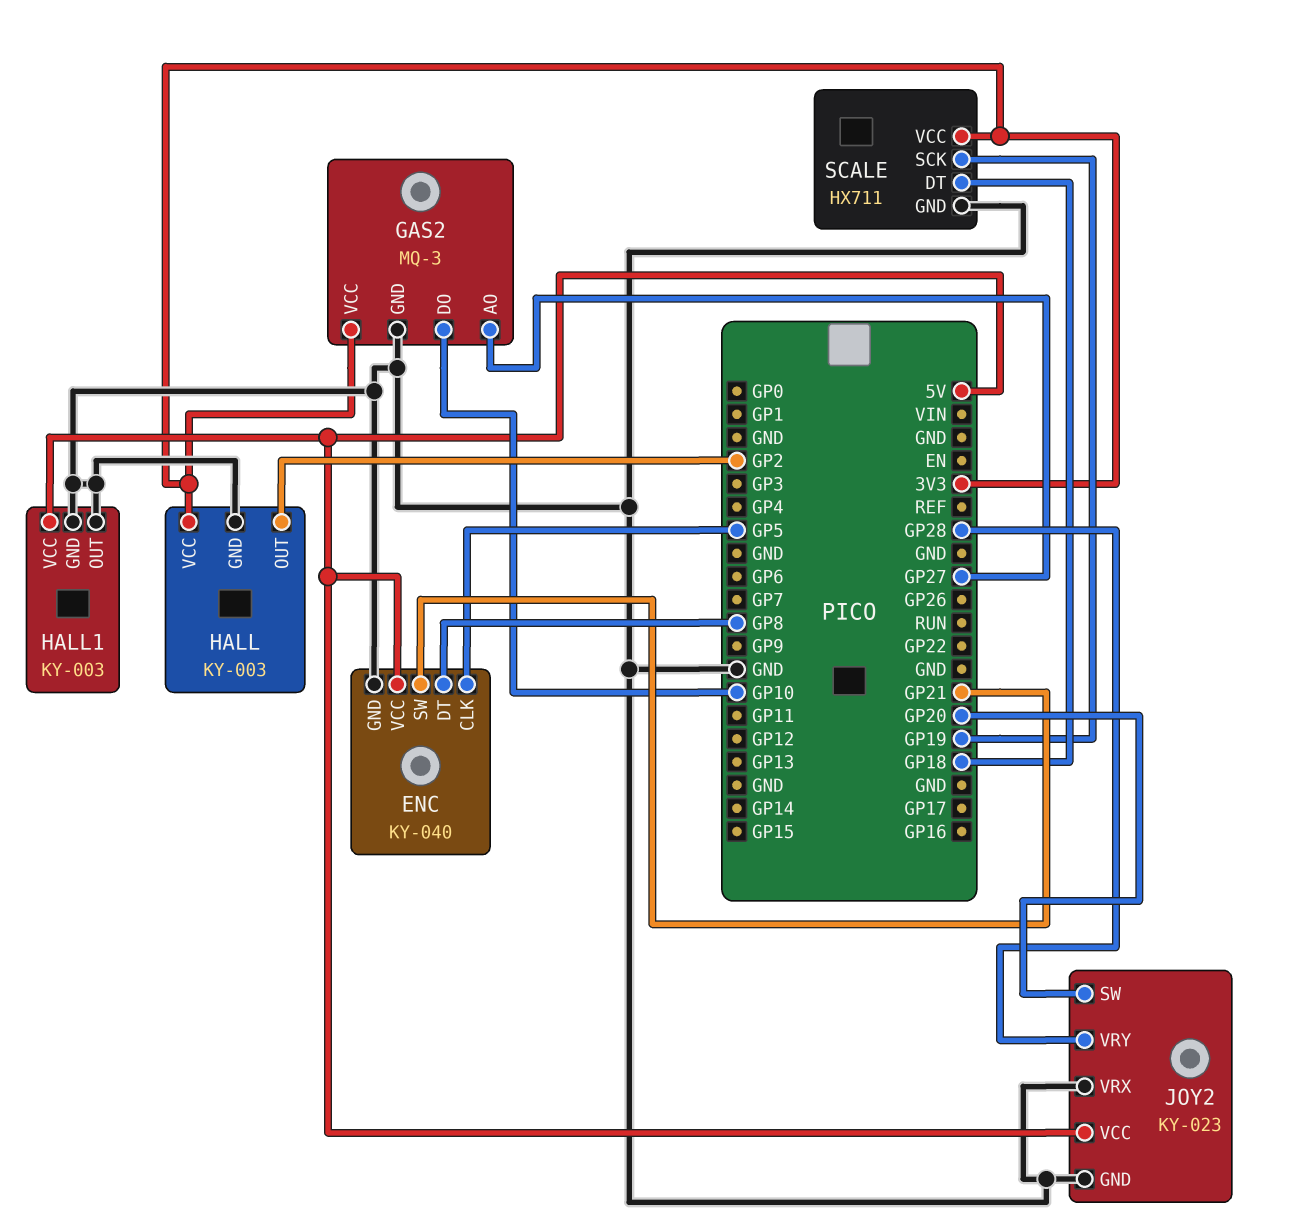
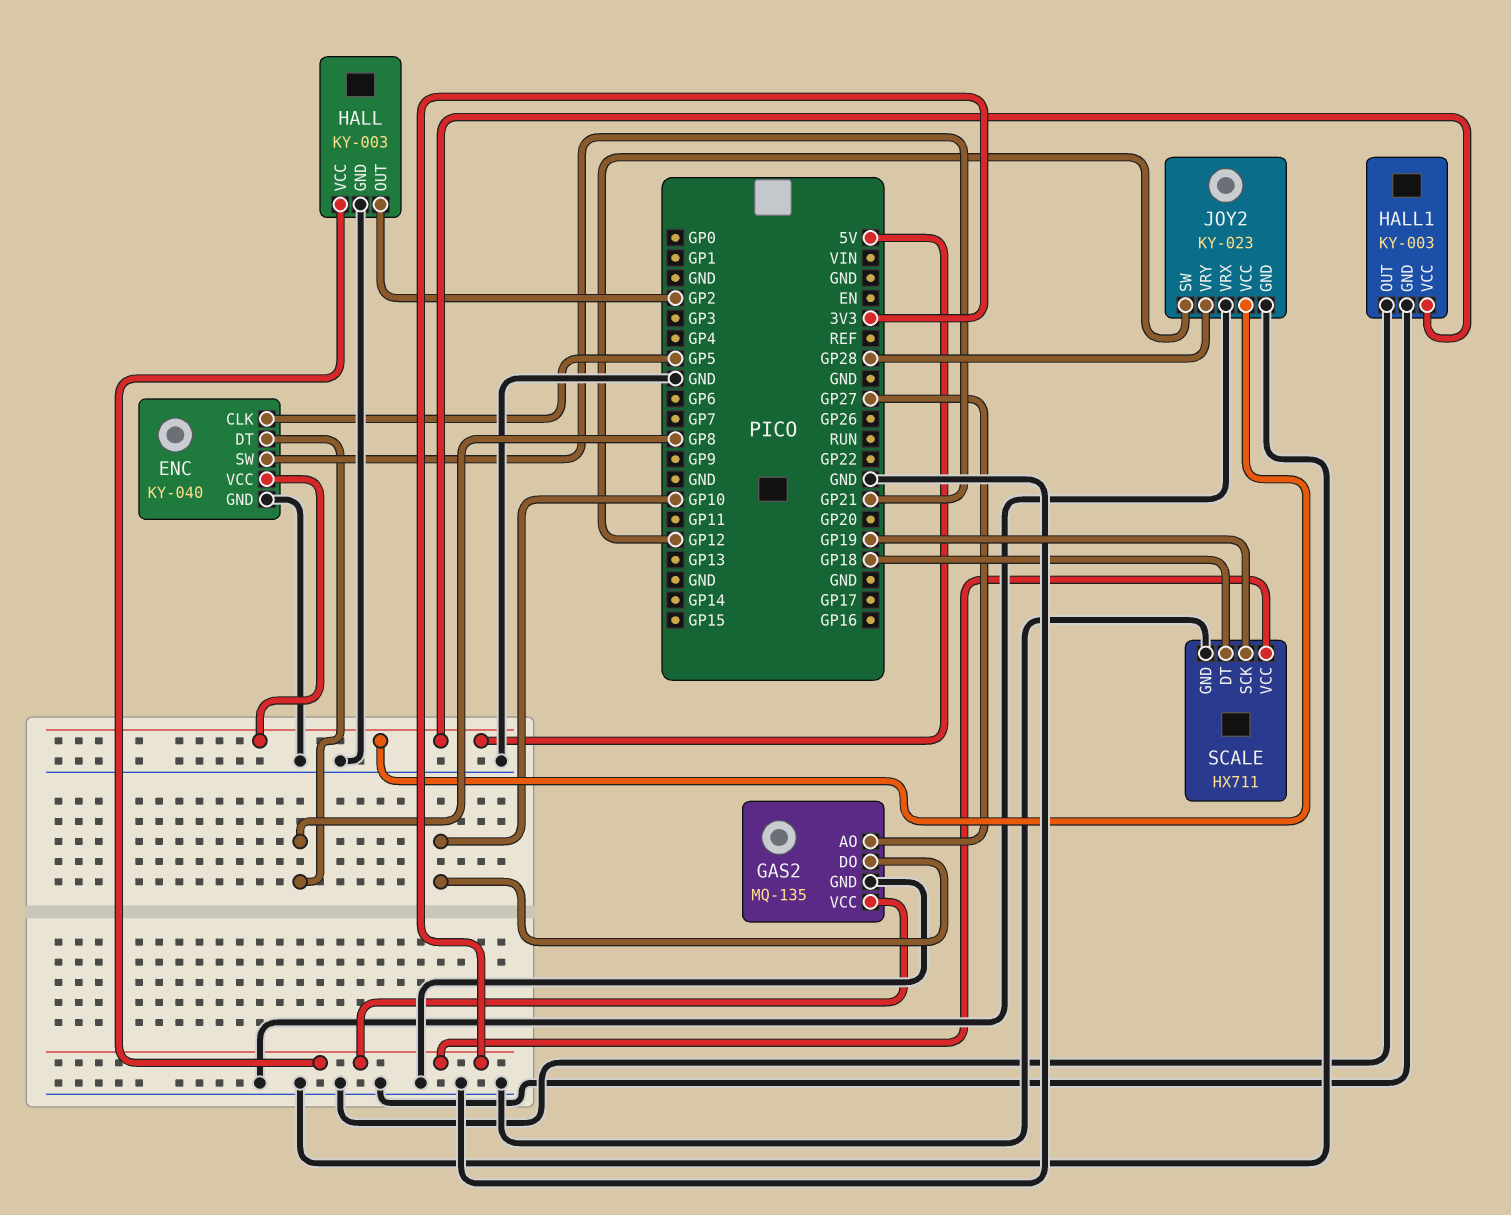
GAS2: MQ-3 -> MQ-135
JOY2 pin SW: GP20 -> GP12

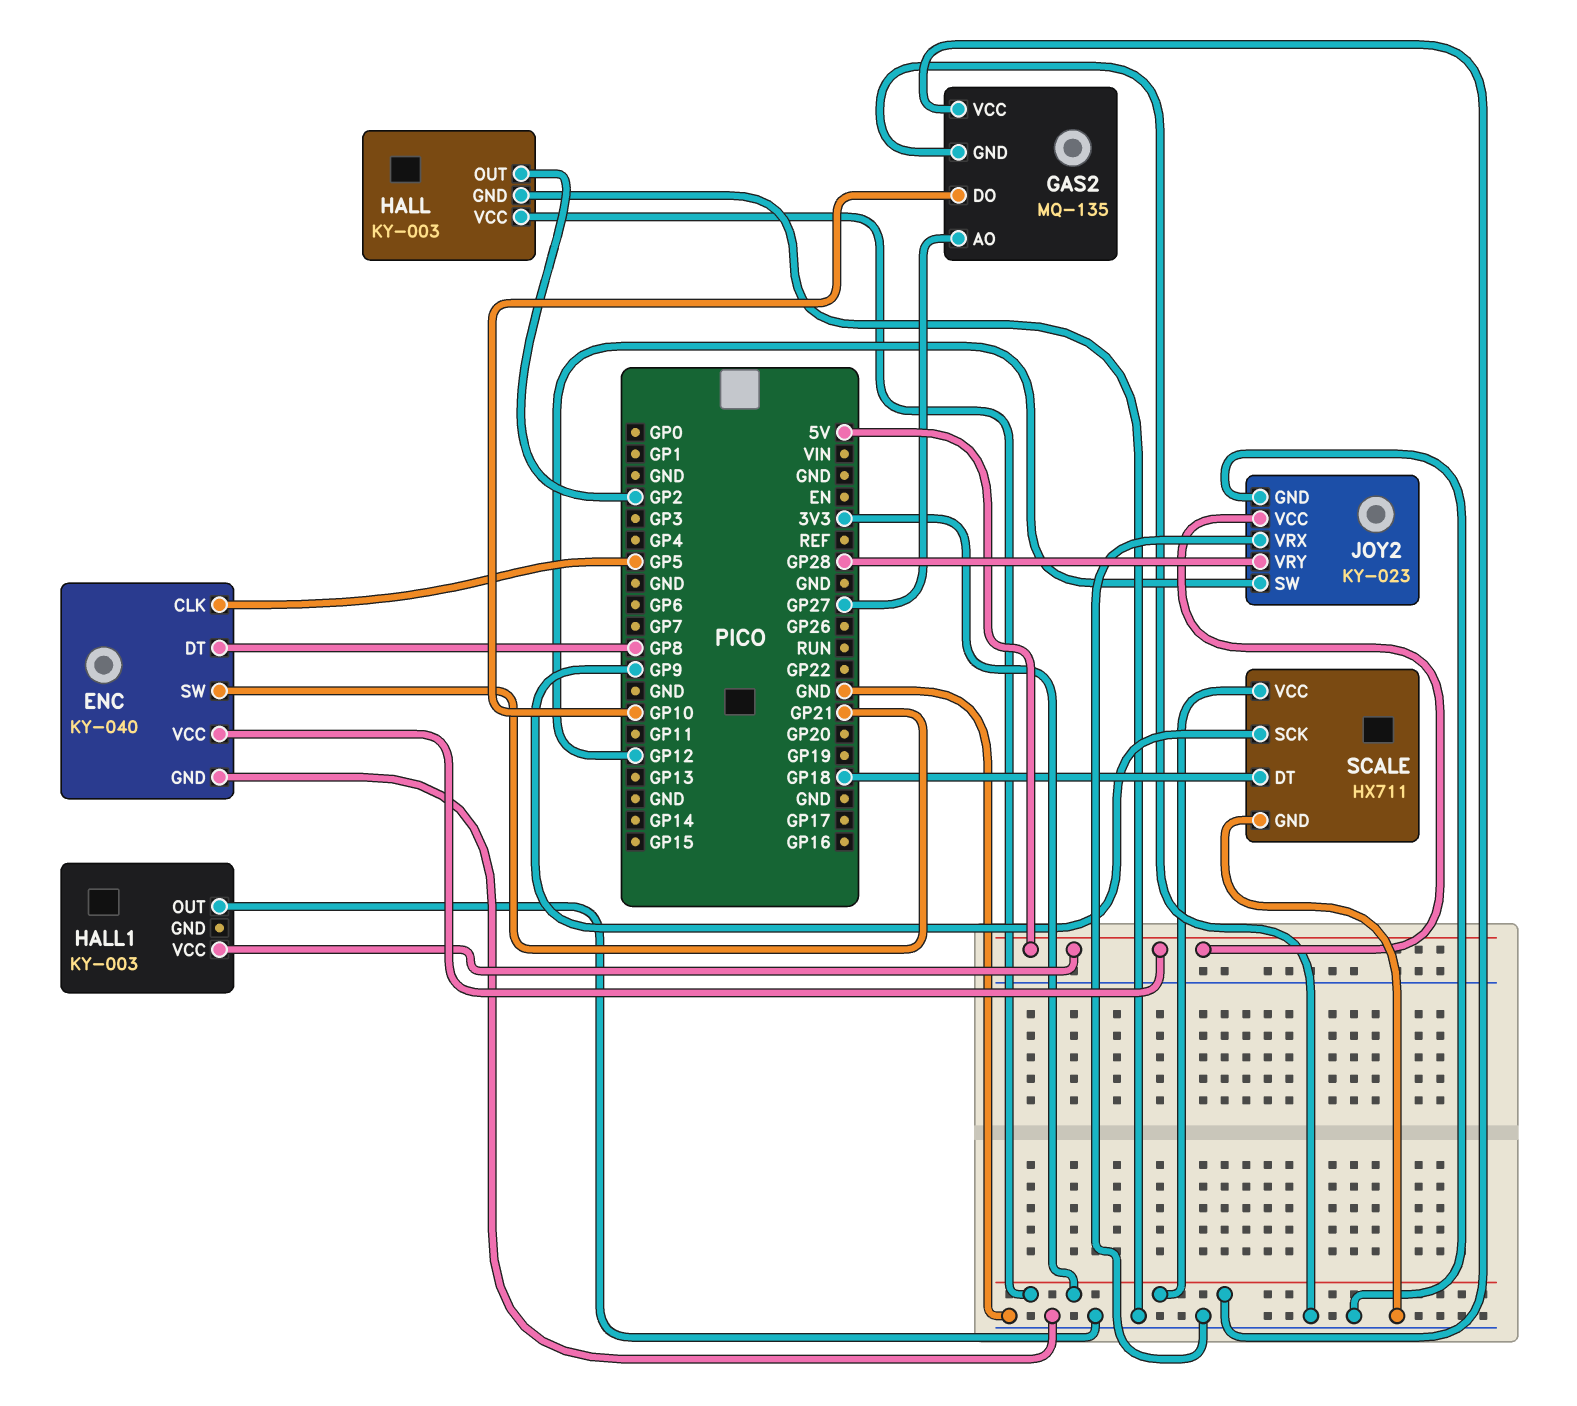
HALL1 pin GND: GND -> none
SCALE pin SCK: GP19 -> GP9

